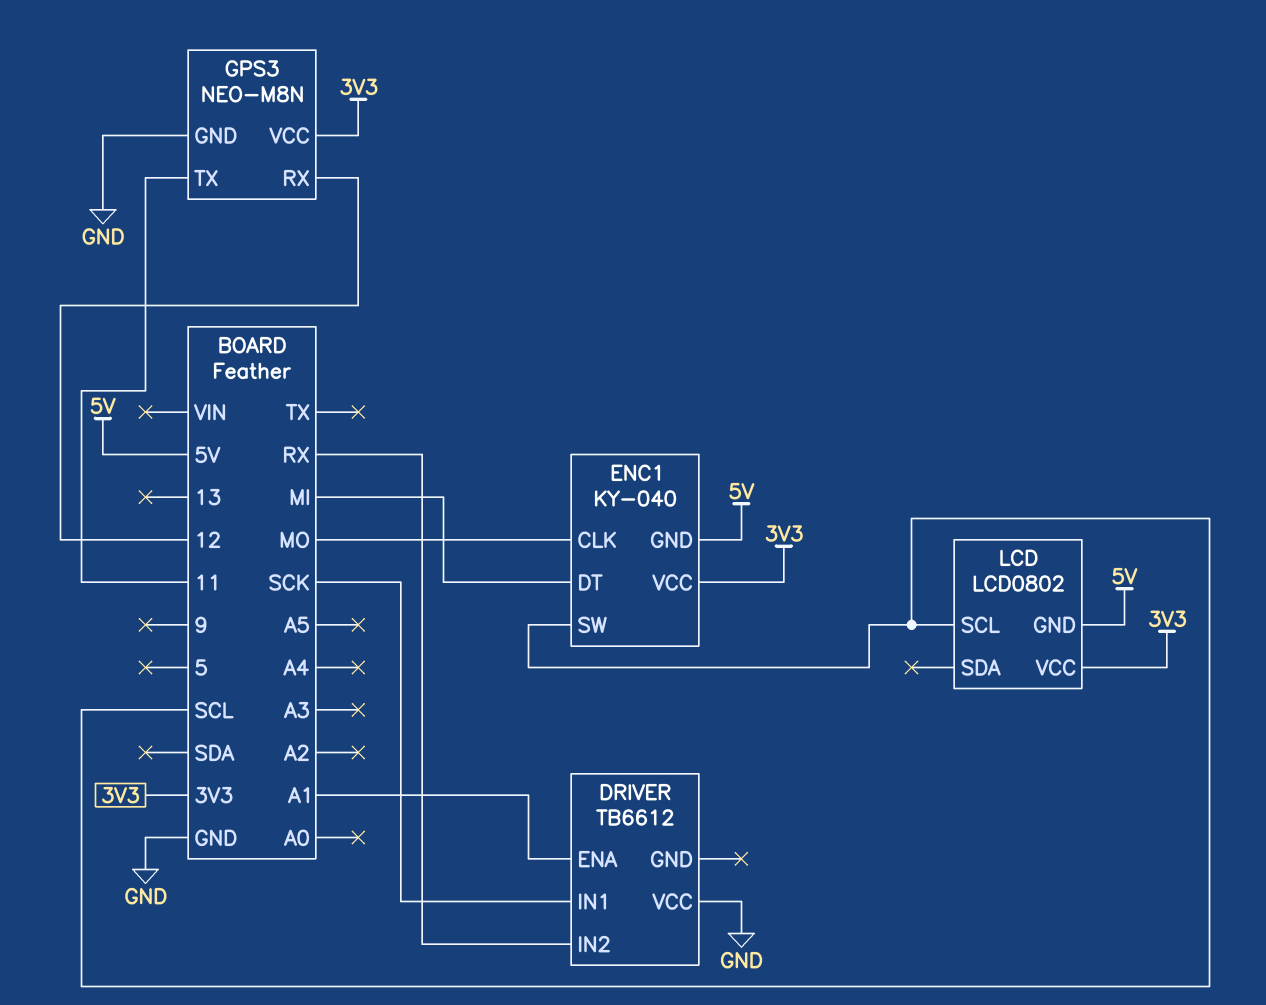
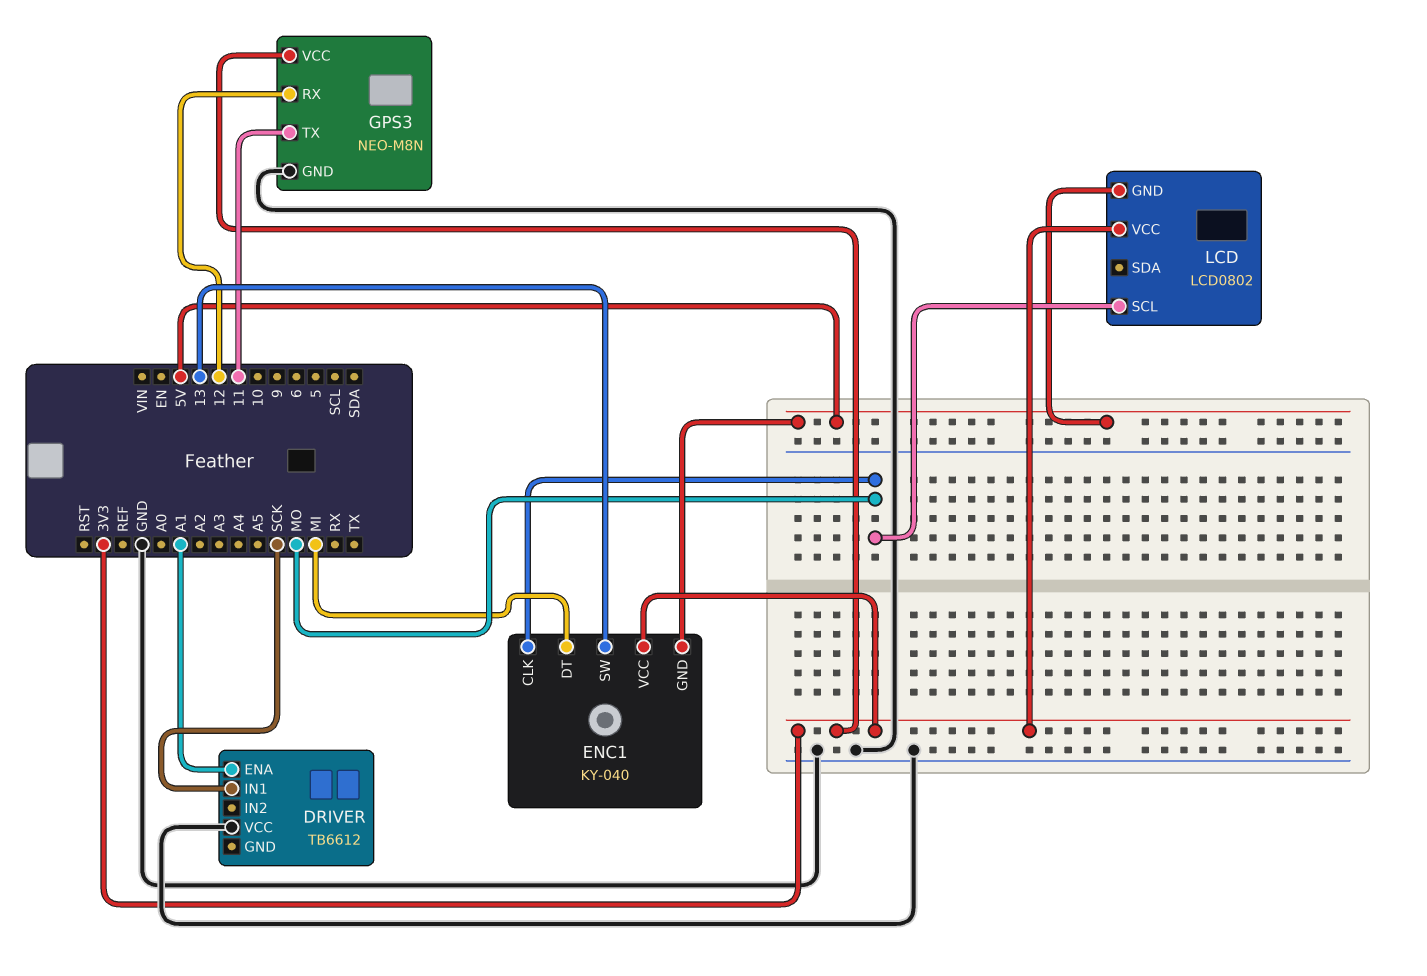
DRIVER pin IN2: RX -> none
ENC1 pin SW: SCL -> 13
LCD pin SCL: SCL -> MO

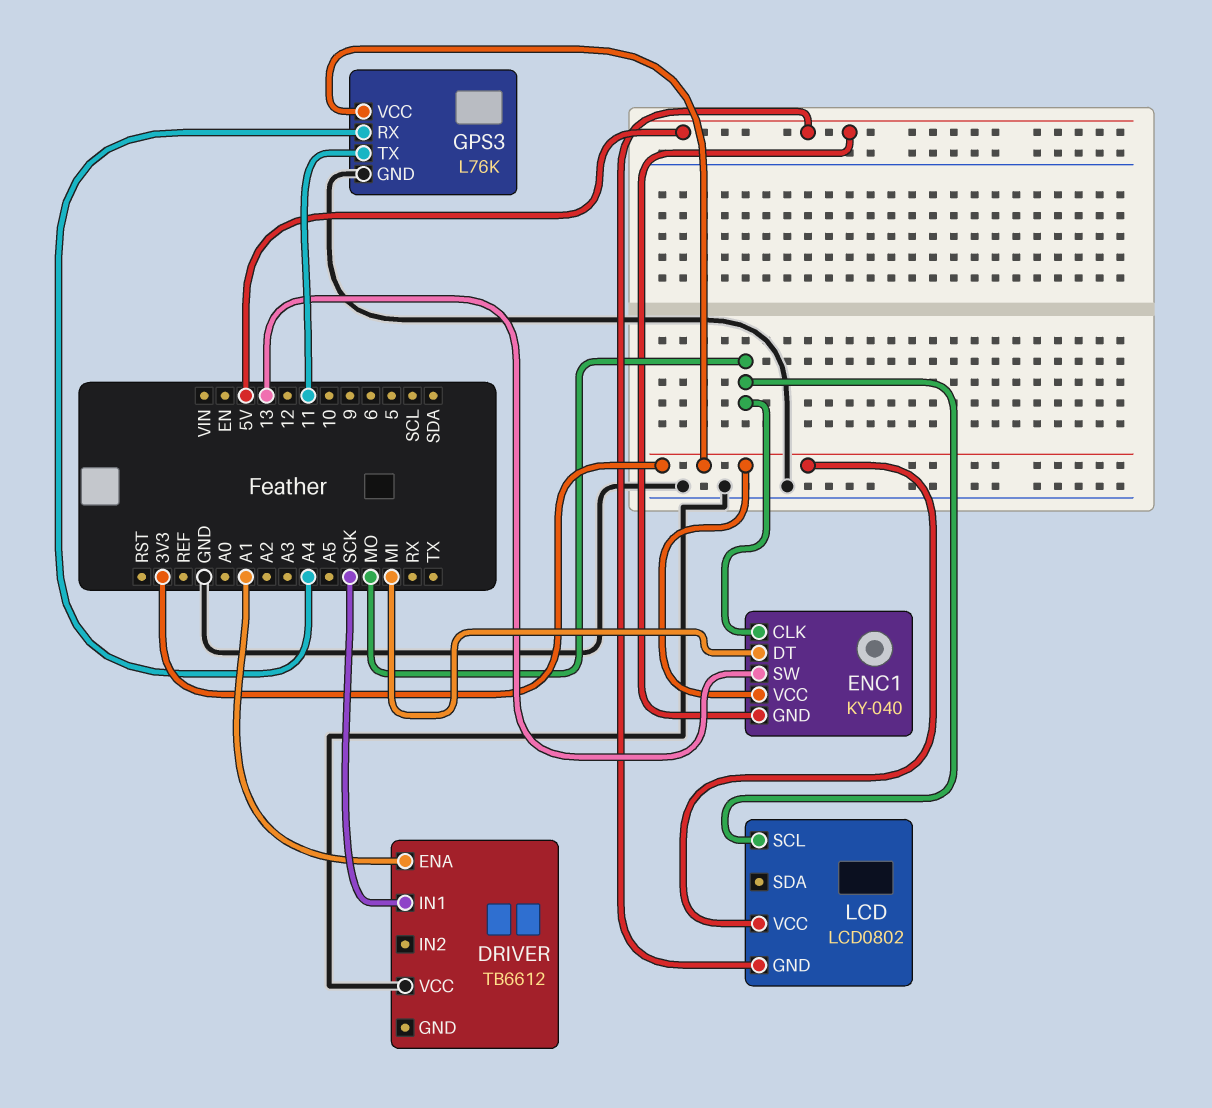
GPS3: NEO-M8N -> L76K
GPS3 pin RX: 12 -> A4

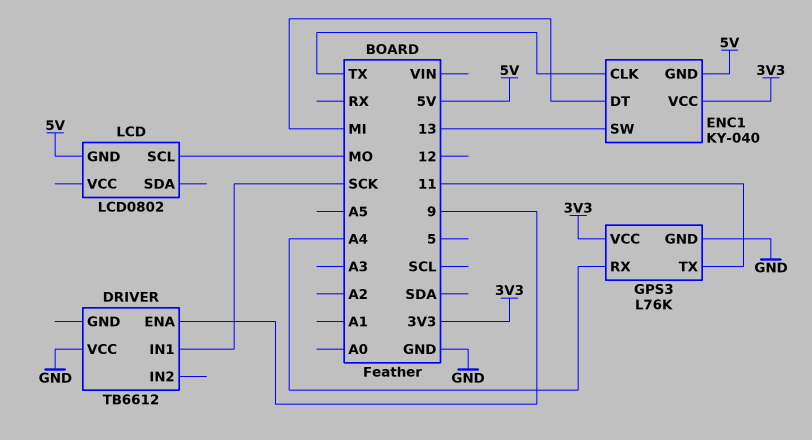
DRIVER pin ENA: A1 -> 9
ENC1 pin CLK: MO -> TX
LCD pin VCC: 3V3 -> none

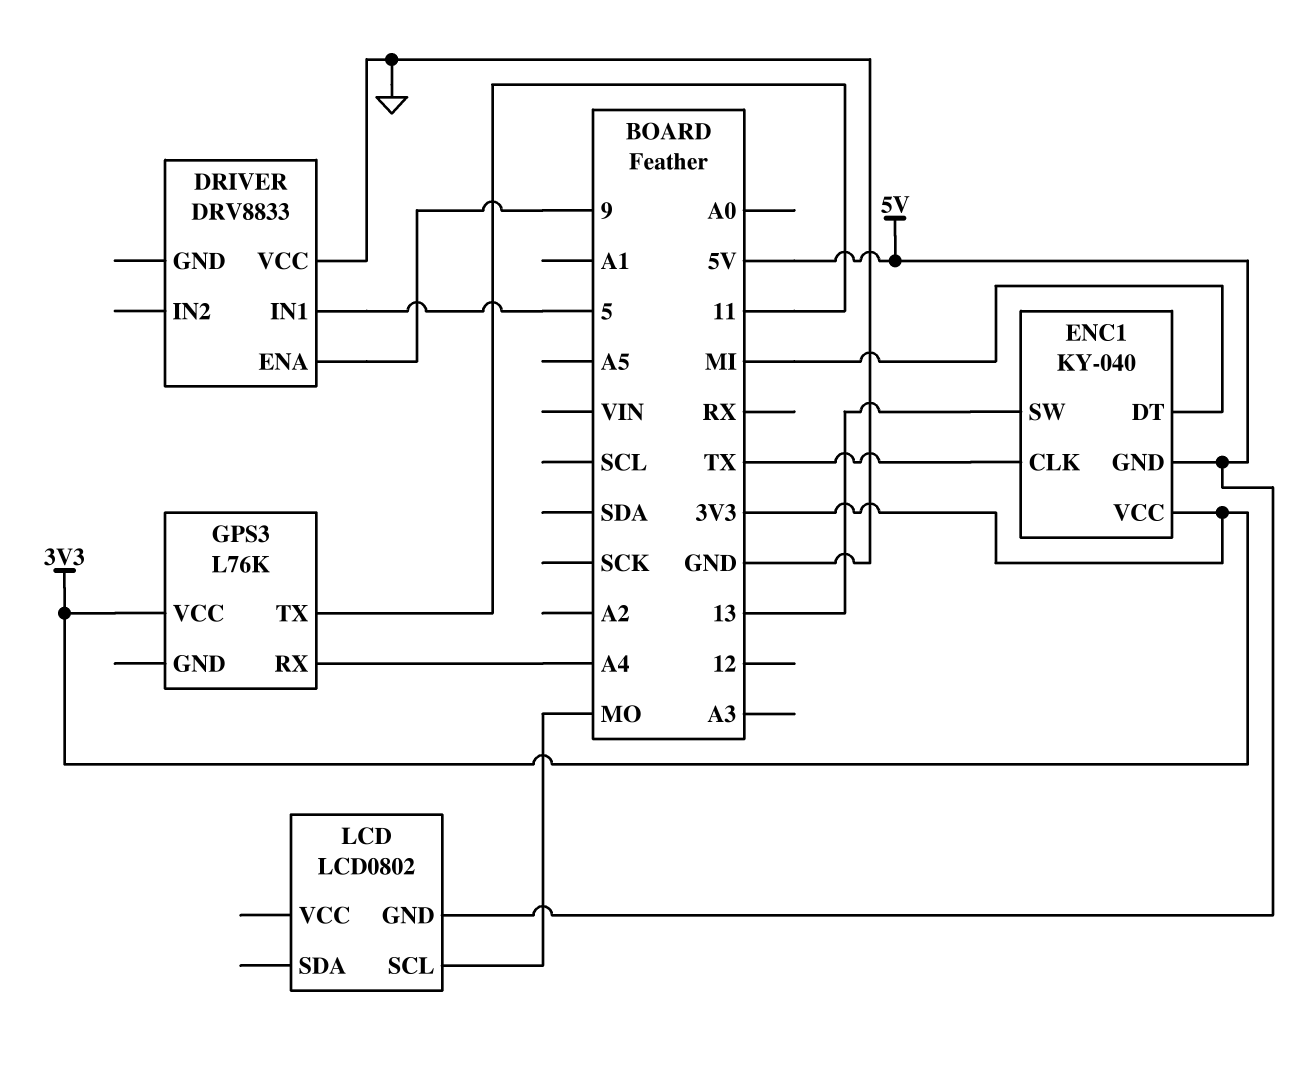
DRIVER: TB6612 -> DRV8833
DRIVER pin IN1: SCK -> 5
GPS3 pin GND: GND -> none

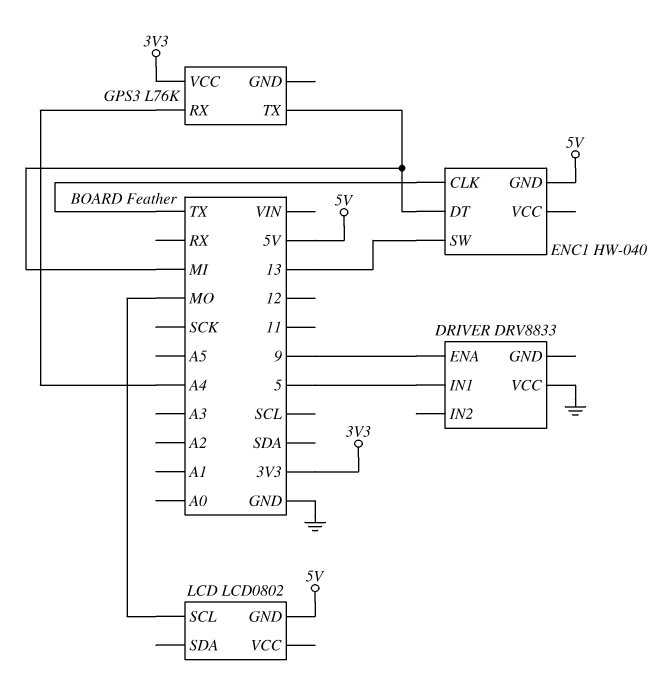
ENC1: KY-040 -> HW-040
ENC1 pin VCC: 3V3 -> none
GPS3 pin TX: 11 -> MI

